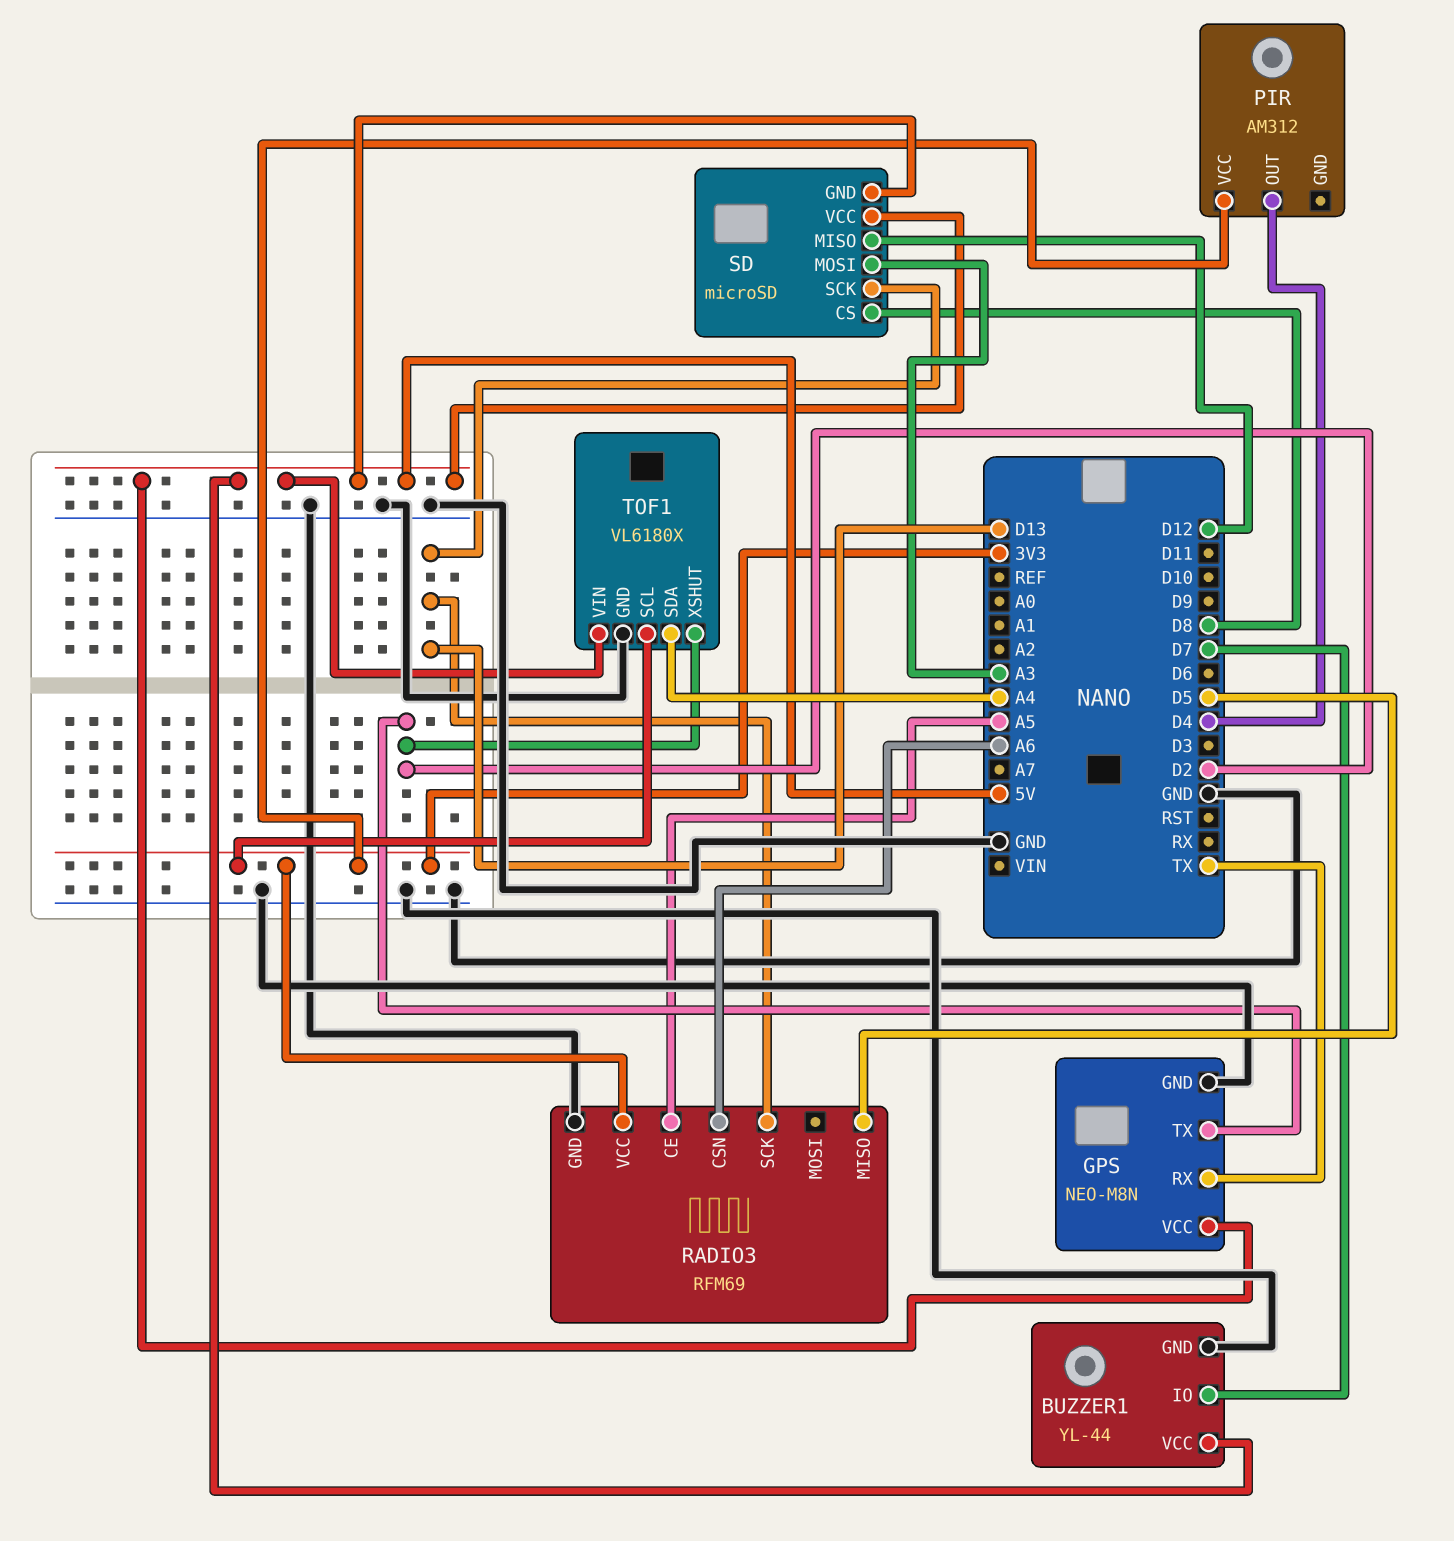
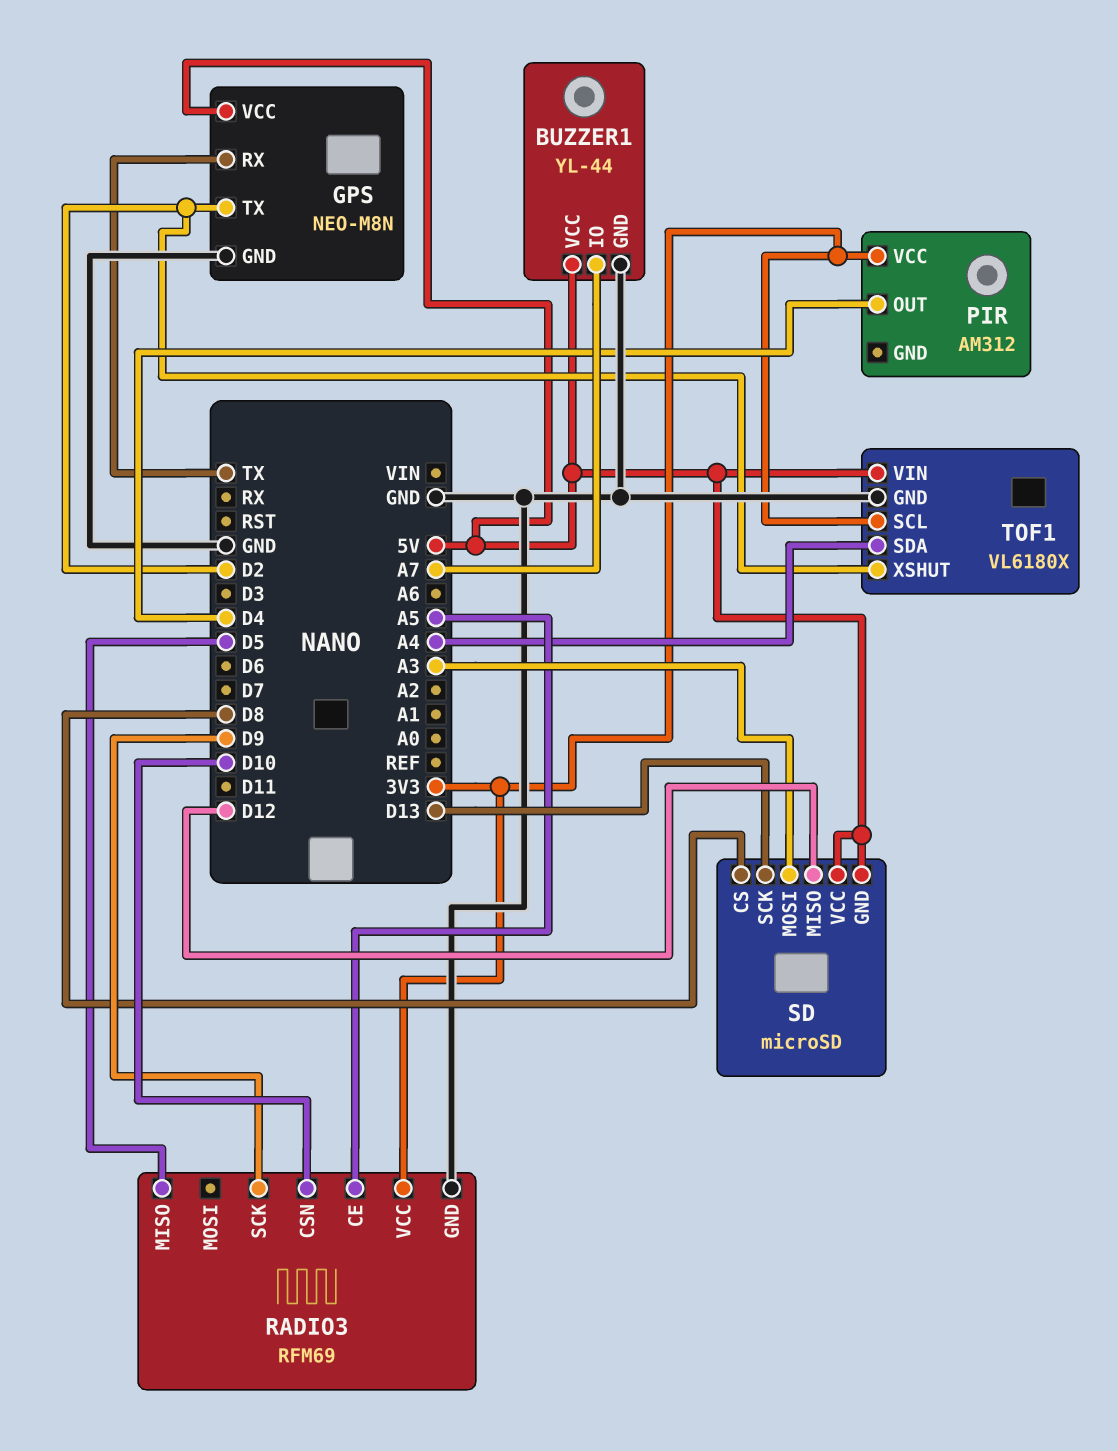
BUZZER1 pin IO: D7 -> A7
RADIO3 pin CSN: A6 -> D10
RADIO3 pin SCK: D13 -> D9

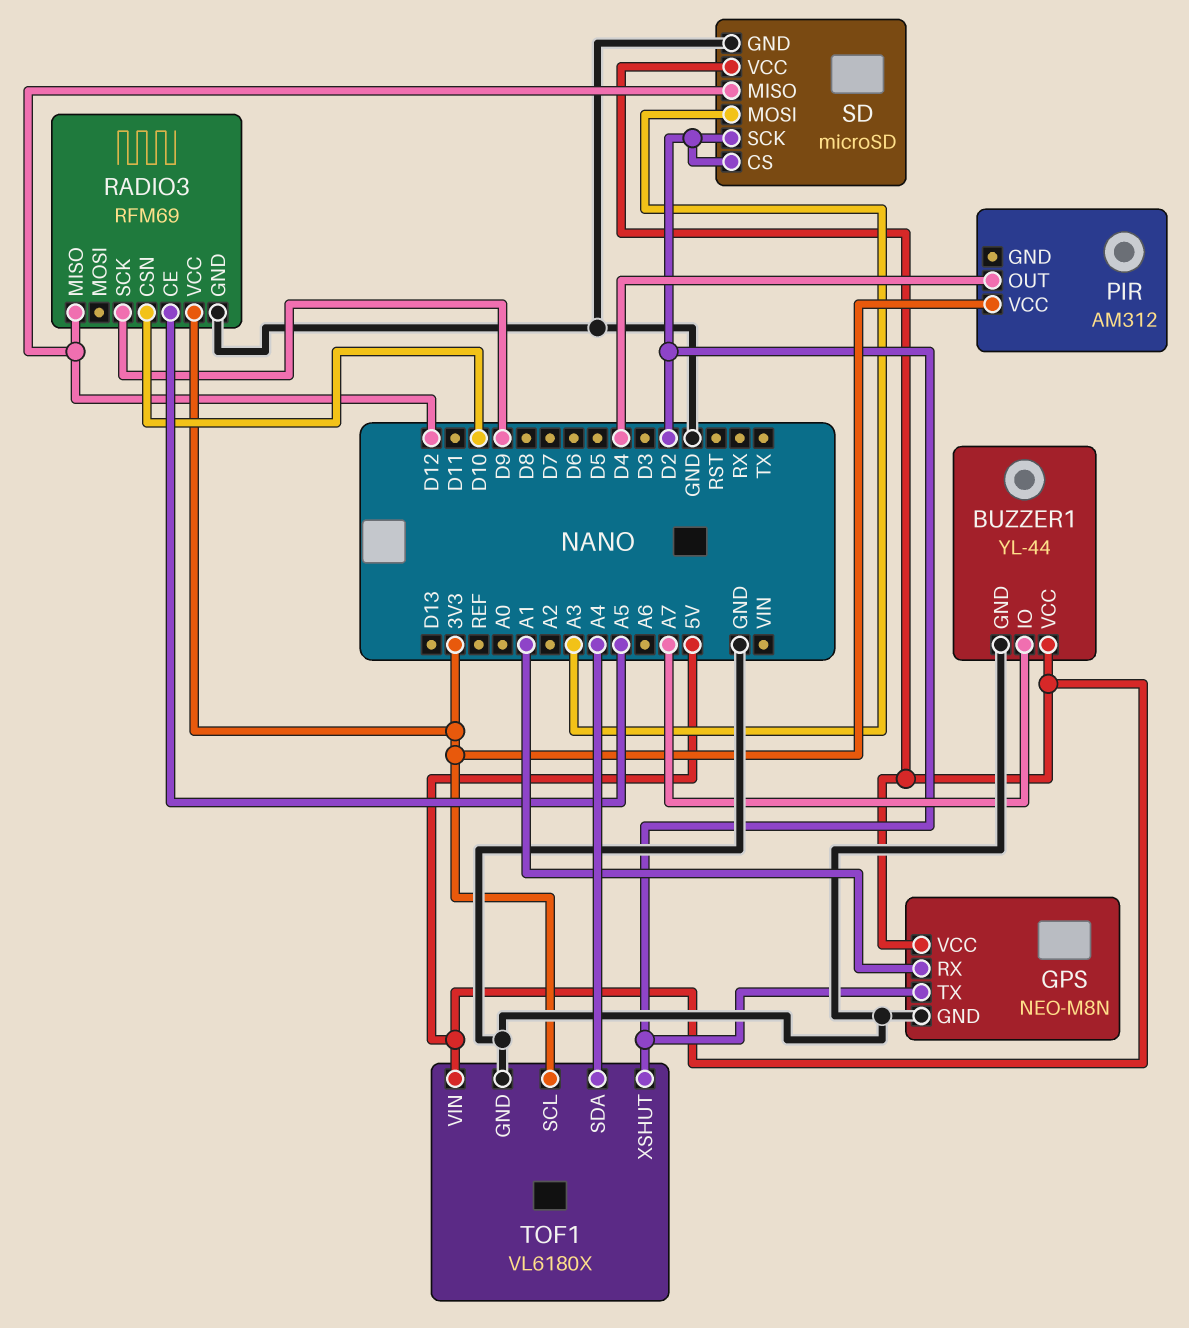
GPS pin RX: TX -> A1
RADIO3 pin MISO: D5 -> D12
SD pin CS: D8 -> D2
SD pin GND: 5V -> GND
SD pin SCK: D13 -> D2

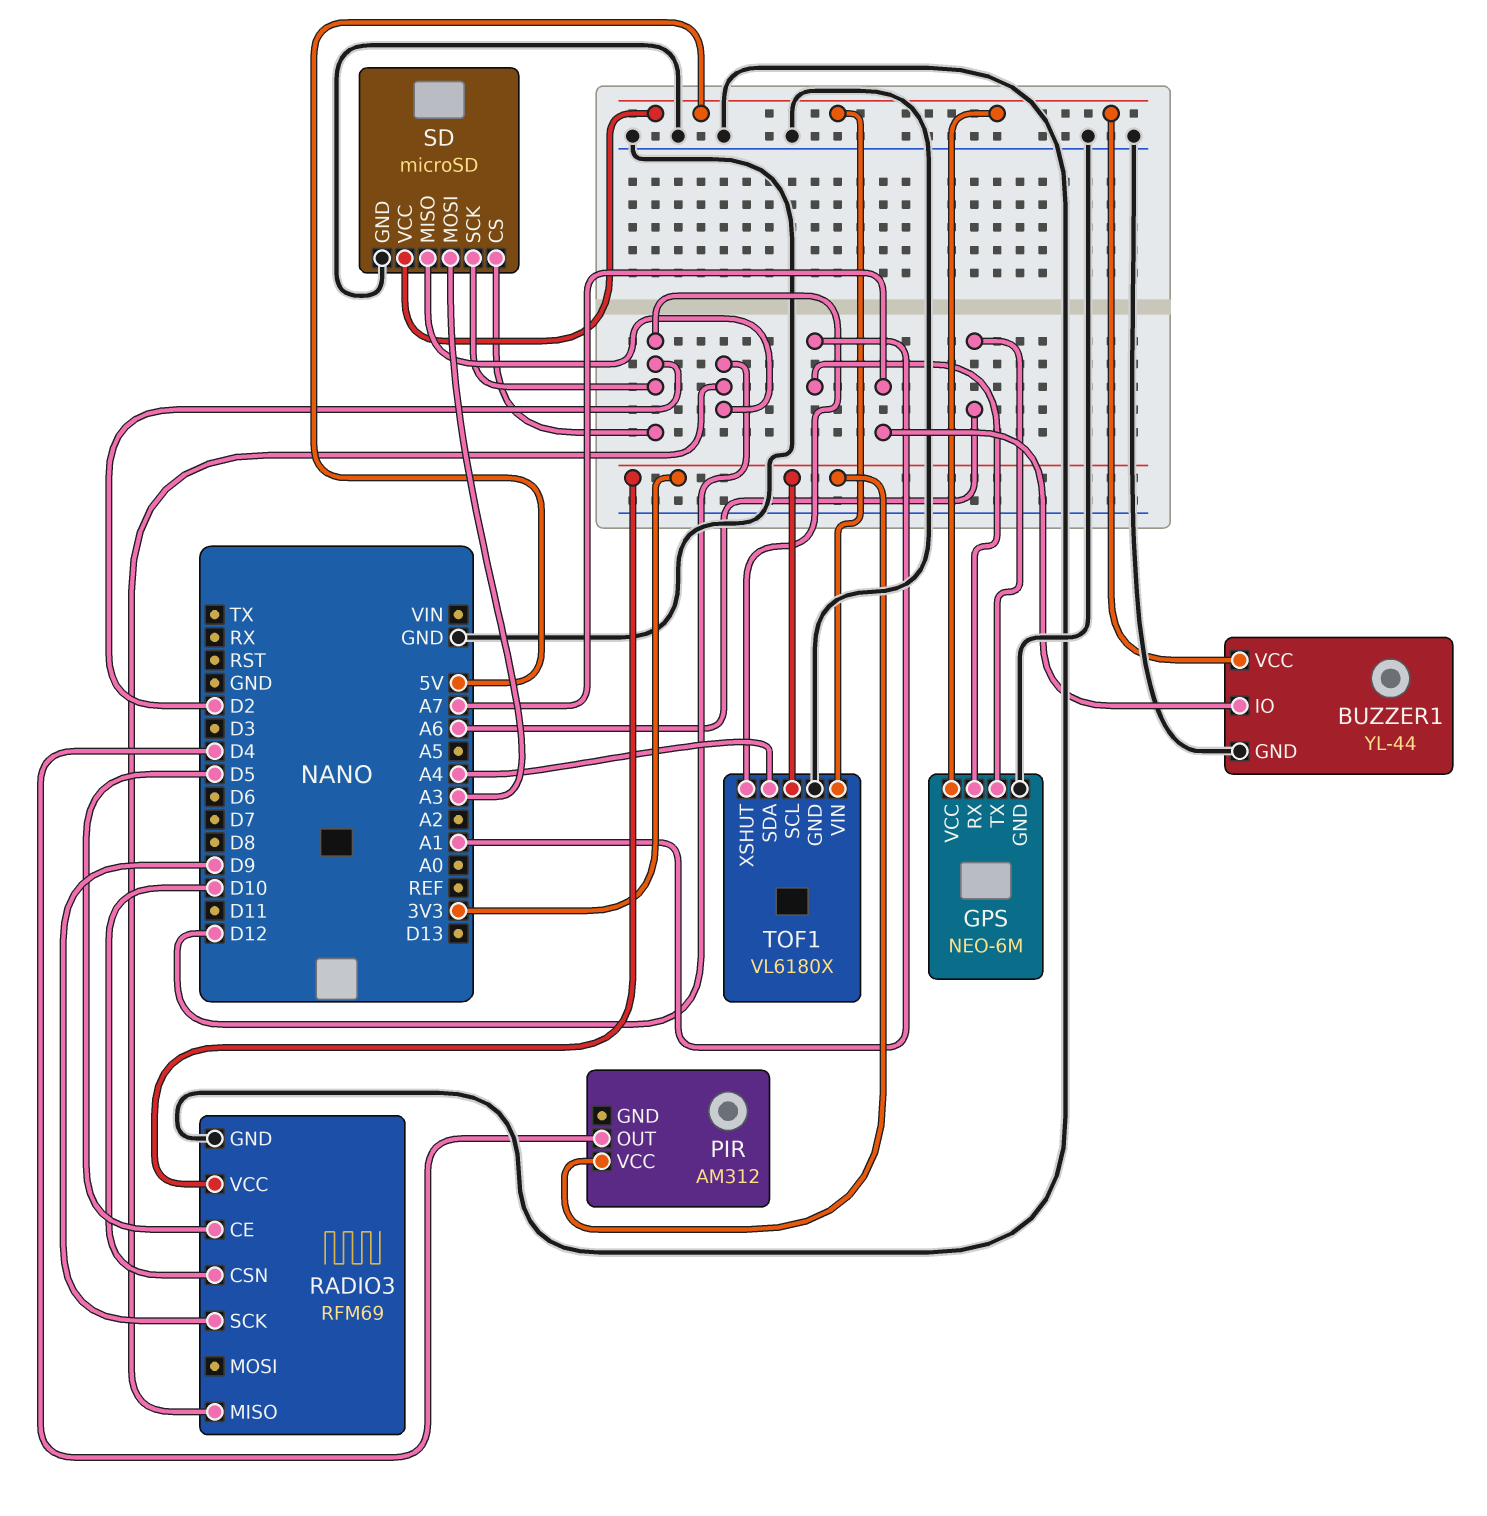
GPS: NEO-M8N -> NEO-6M
GPS pin TX: D2 -> A6
RADIO3 pin CE: A5 -> D5

